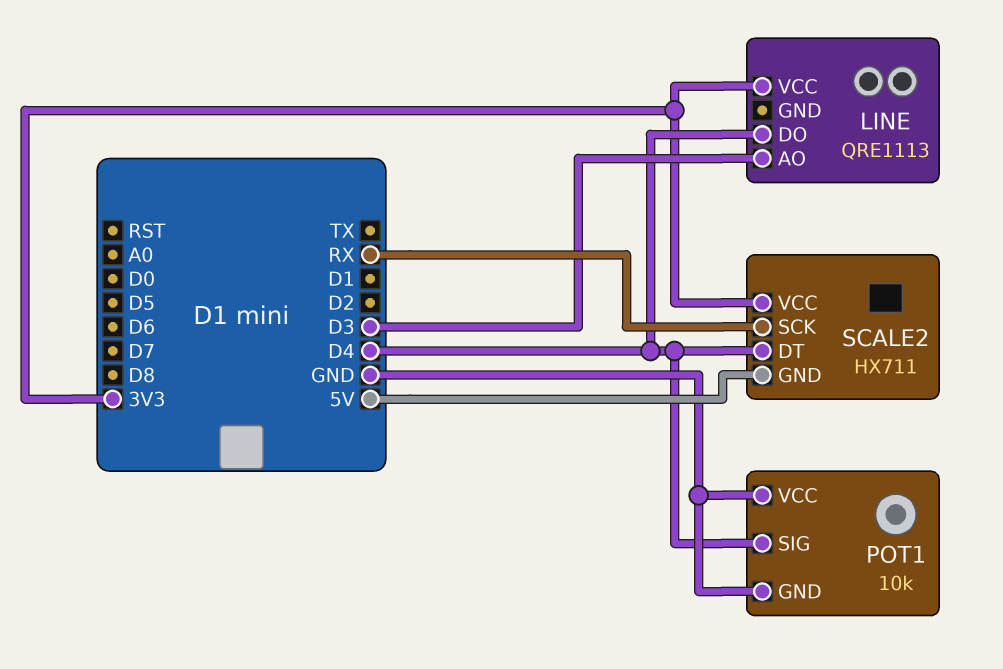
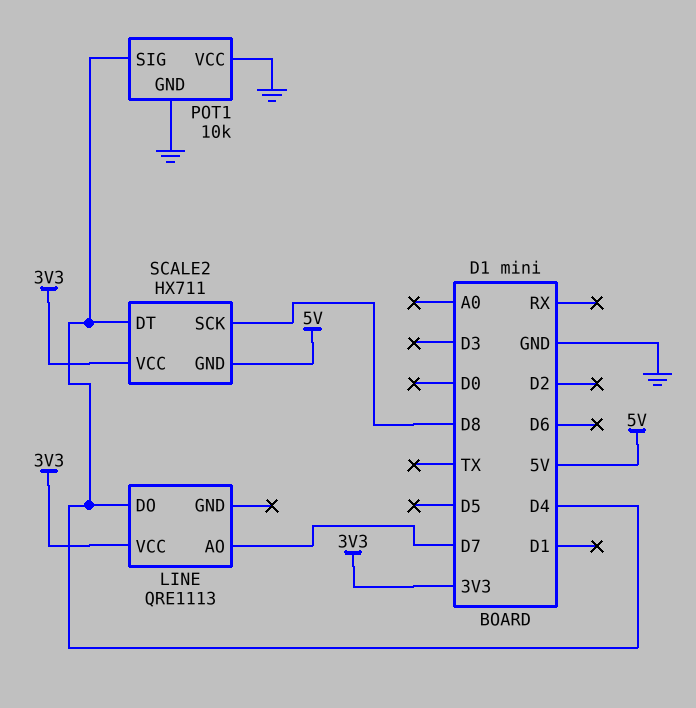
LINE pin AO: D3 -> D7
SCALE2 pin SCK: RX -> D8

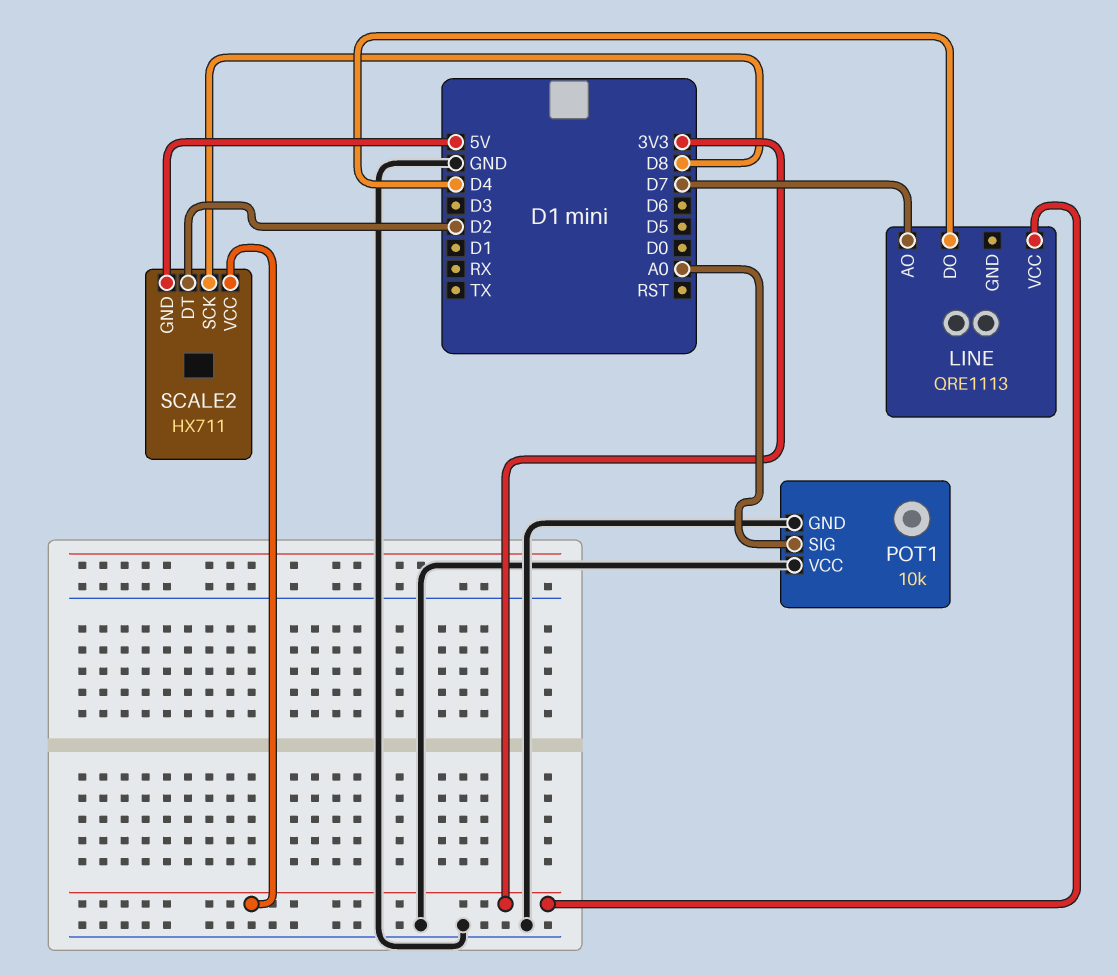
POT1 pin SIG: D4 -> A0
SCALE2 pin DT: D4 -> D2

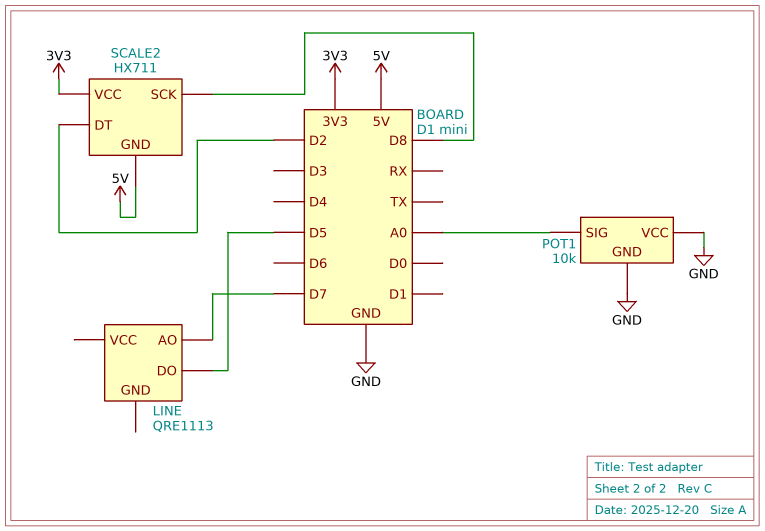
LINE pin DO: D4 -> D5
LINE pin VCC: 3V3 -> none

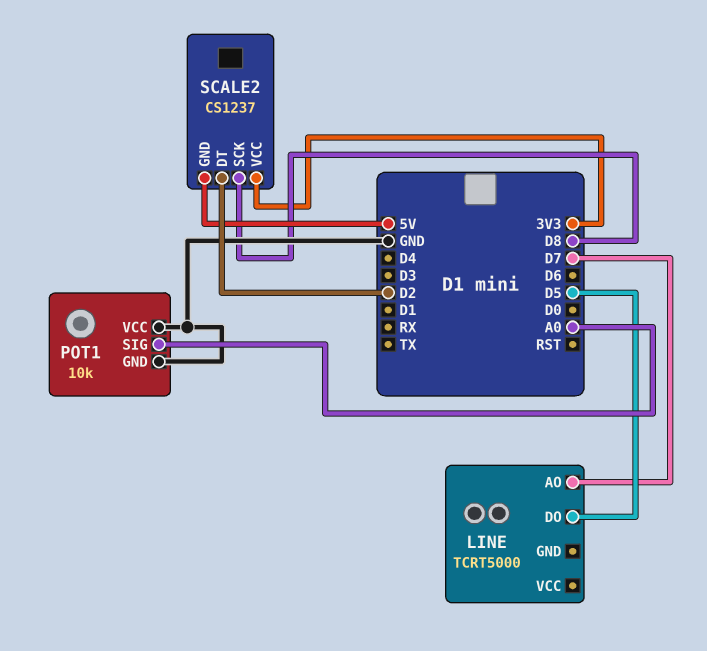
LINE: QRE1113 -> TCRT5000
SCALE2: HX711 -> CS1237

